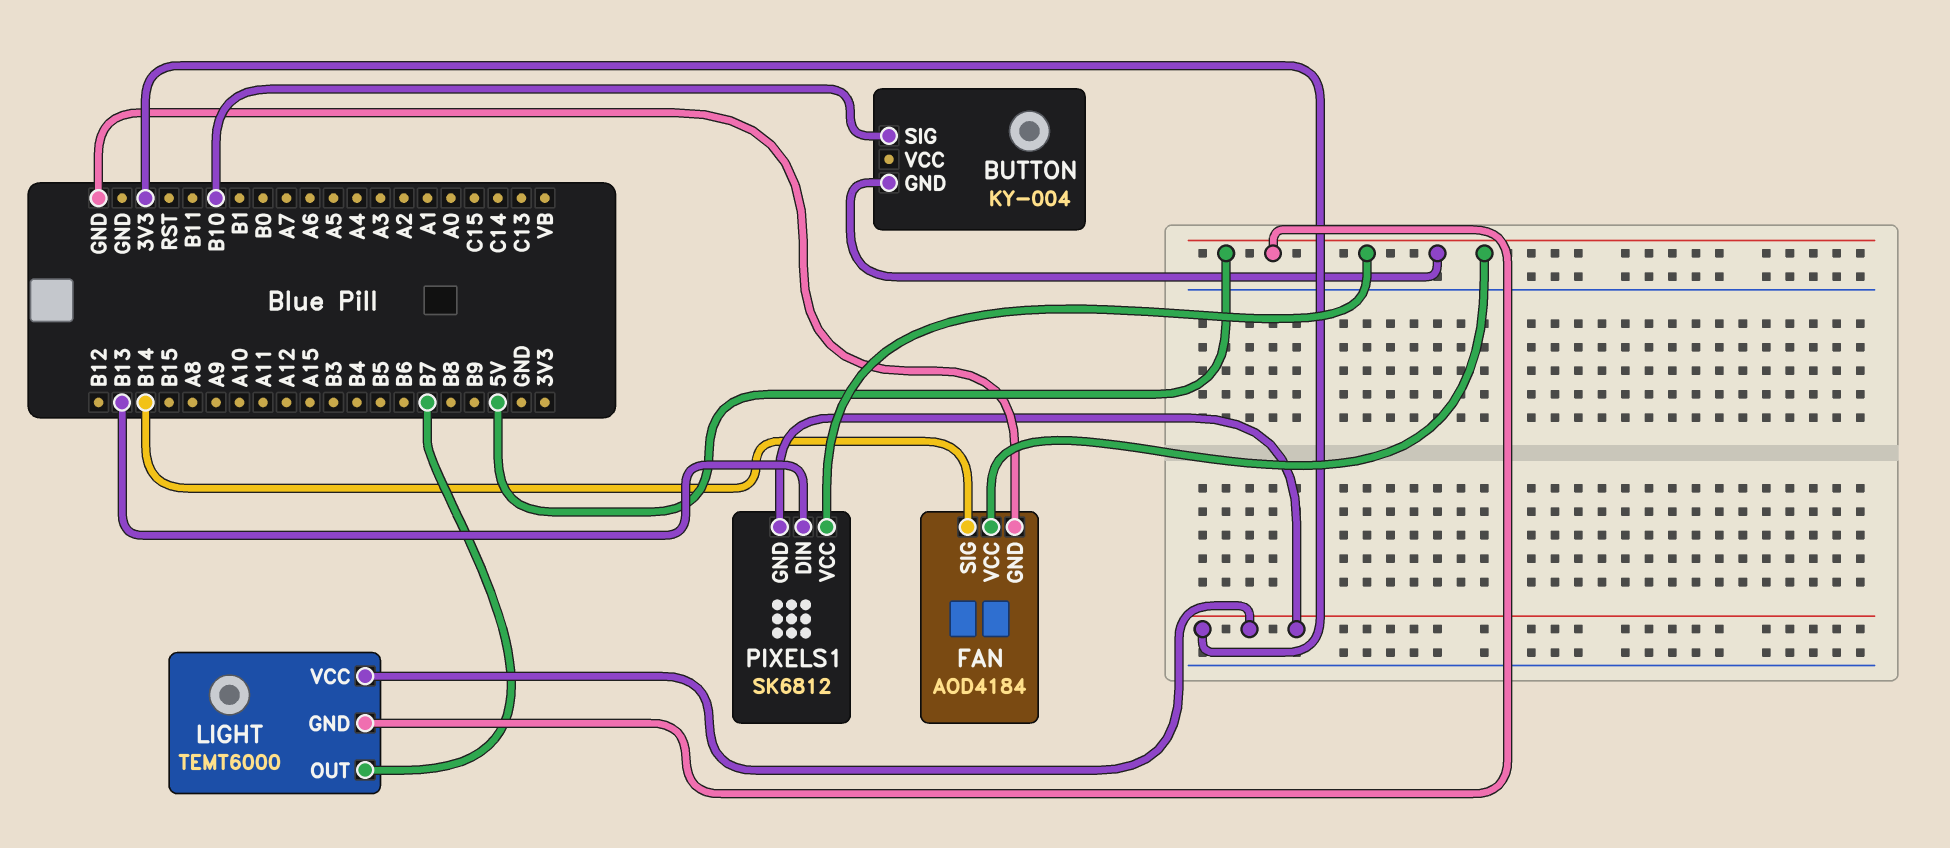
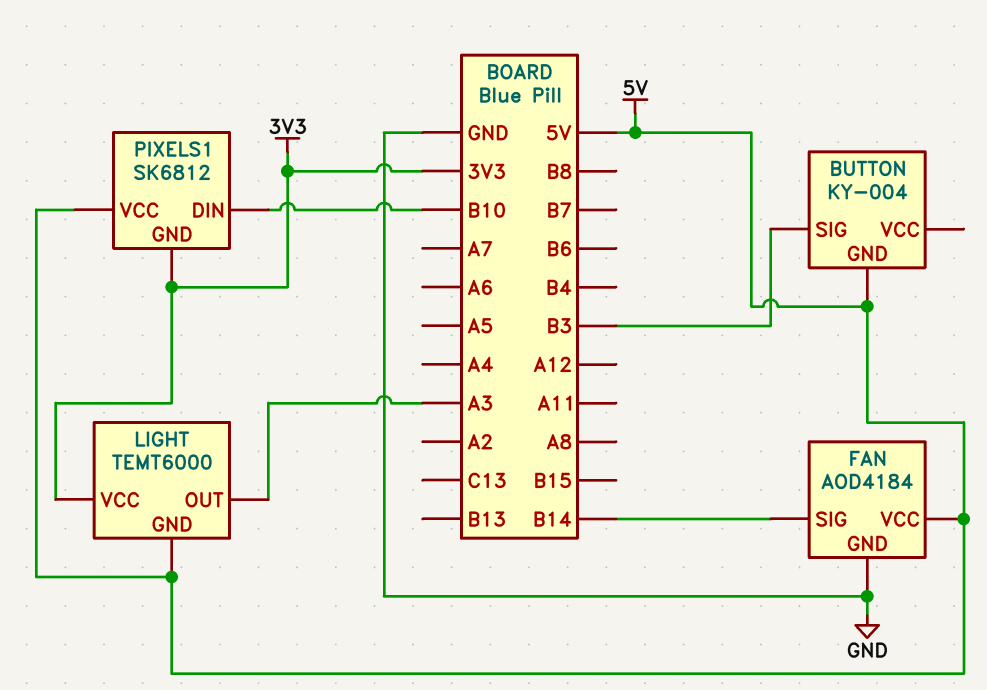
BUTTON pin SIG: B10 -> B3
LIGHT pin OUT: B7 -> A3
PIXELS1 pin DIN: B13 -> B10

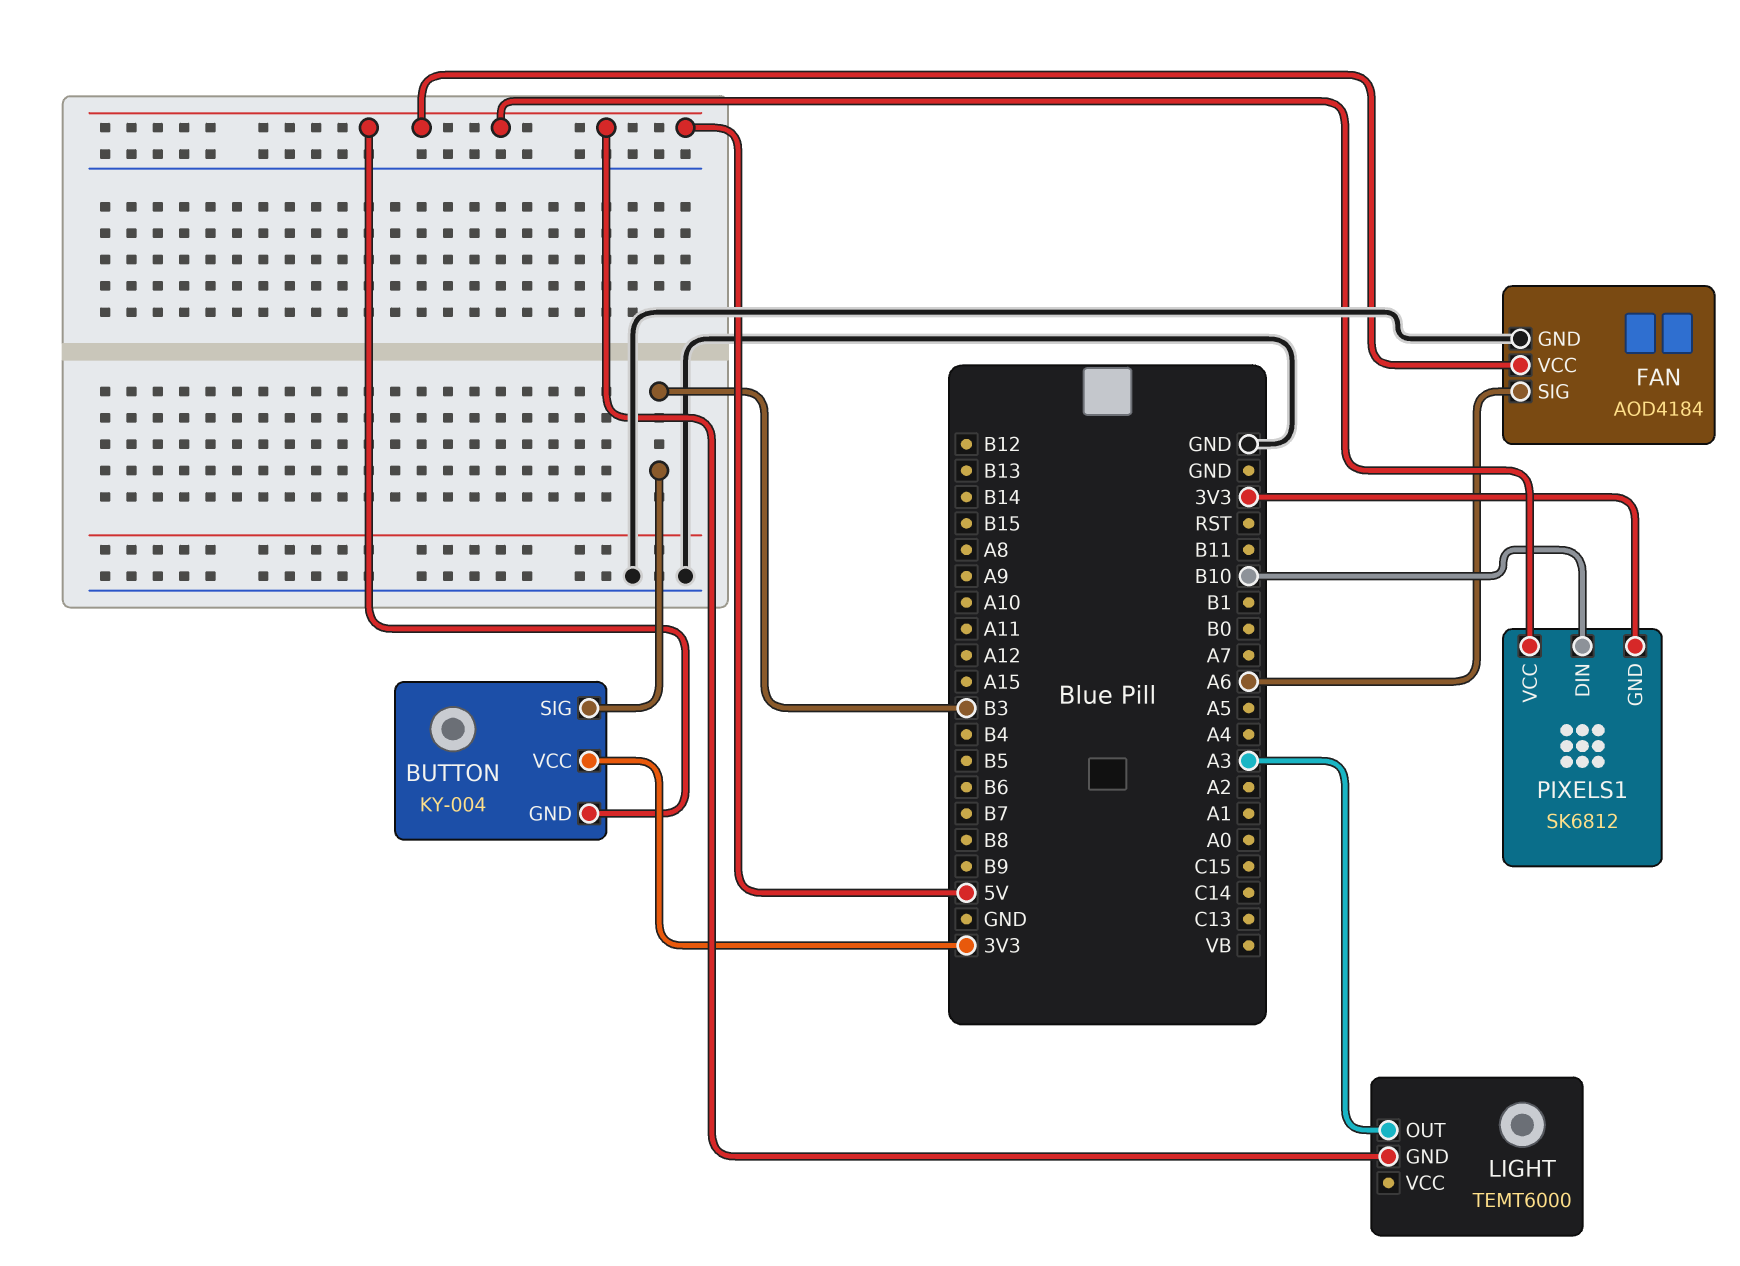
BUTTON pin VCC: none -> 3V3
FAN pin SIG: B14 -> A6
LIGHT pin VCC: 3V3 -> none

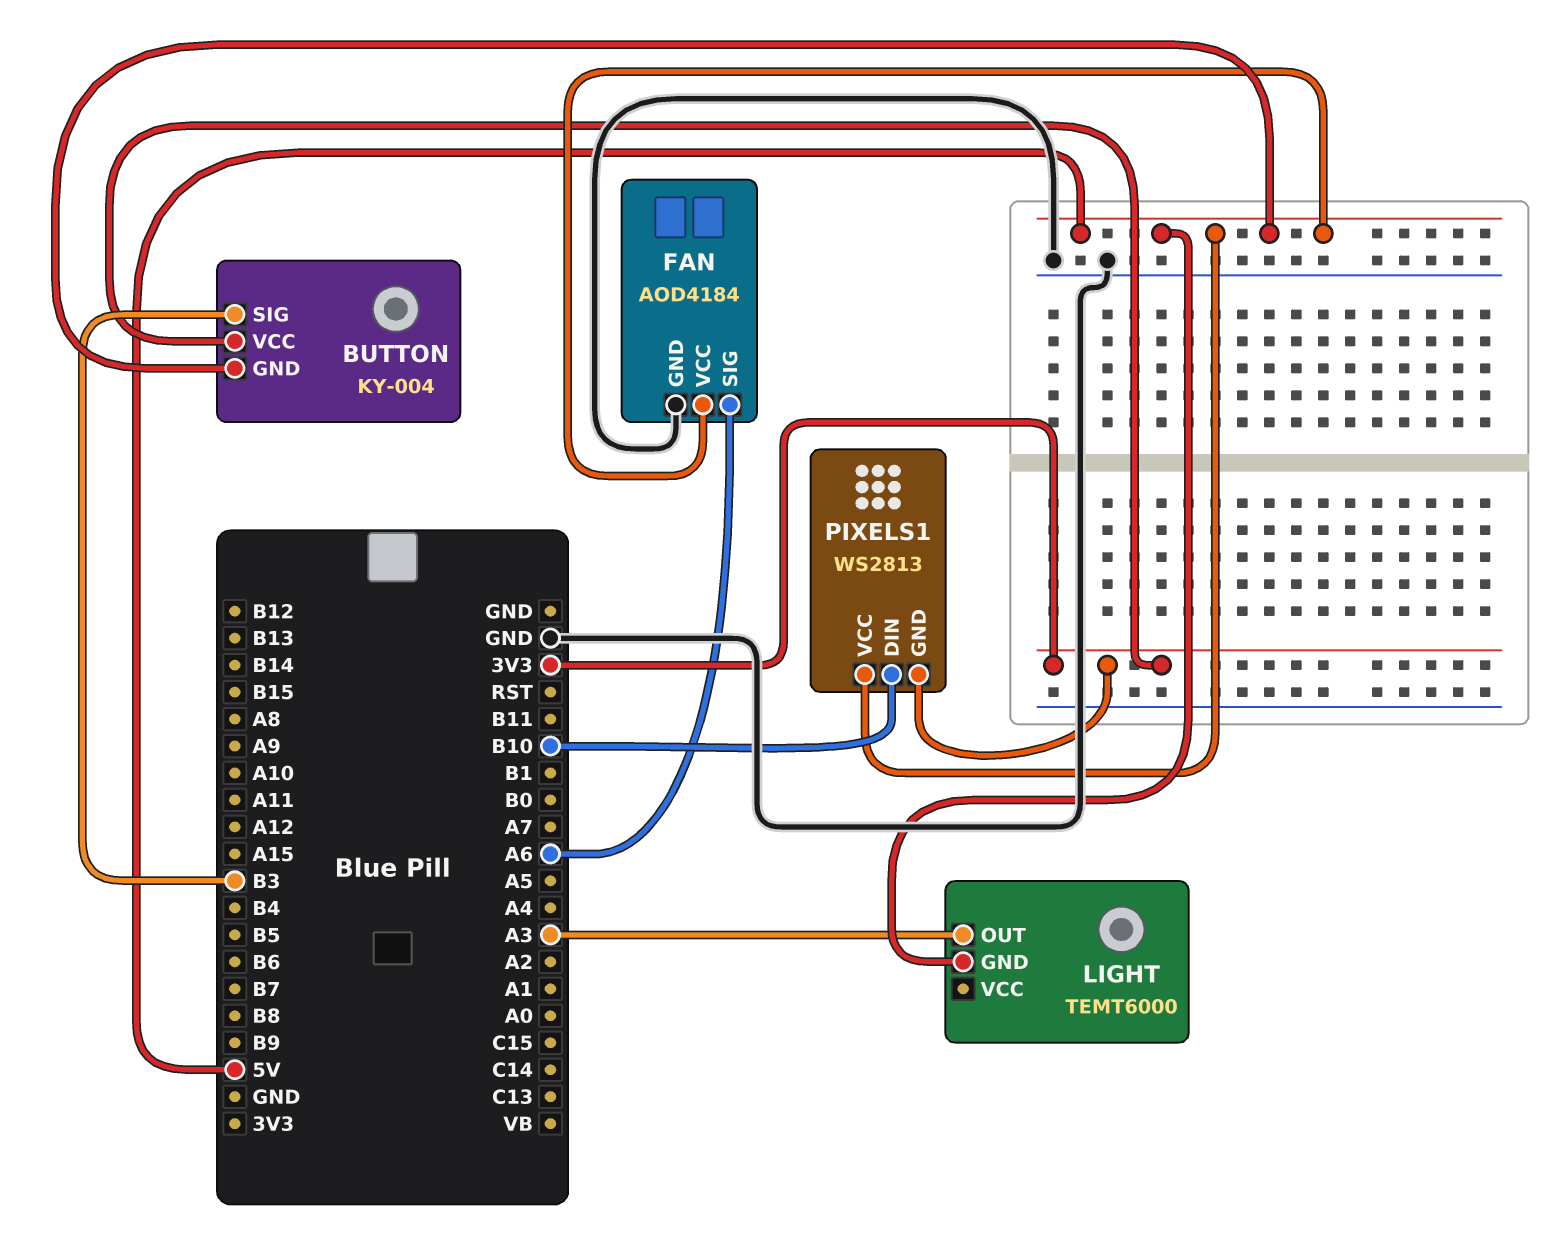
PIXELS1: SK6812 -> WS2813

